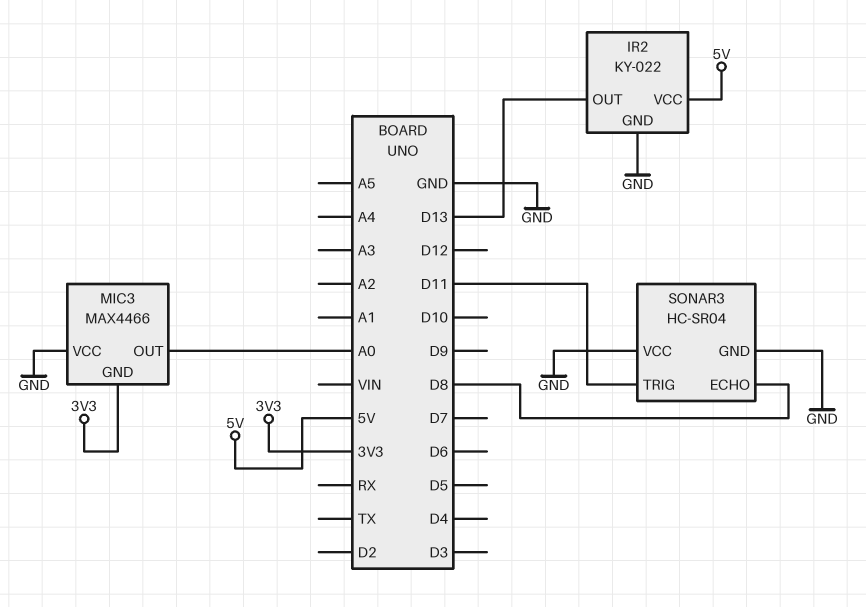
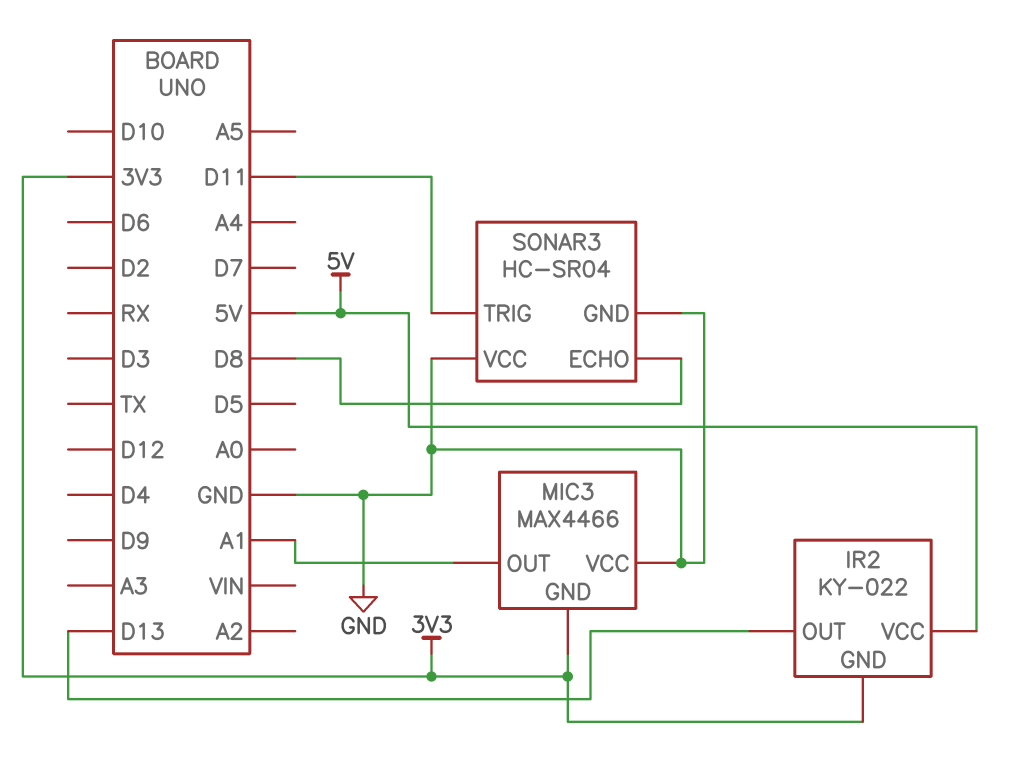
IR2 pin GND: GND -> 3V3
MIC3 pin OUT: A0 -> A1

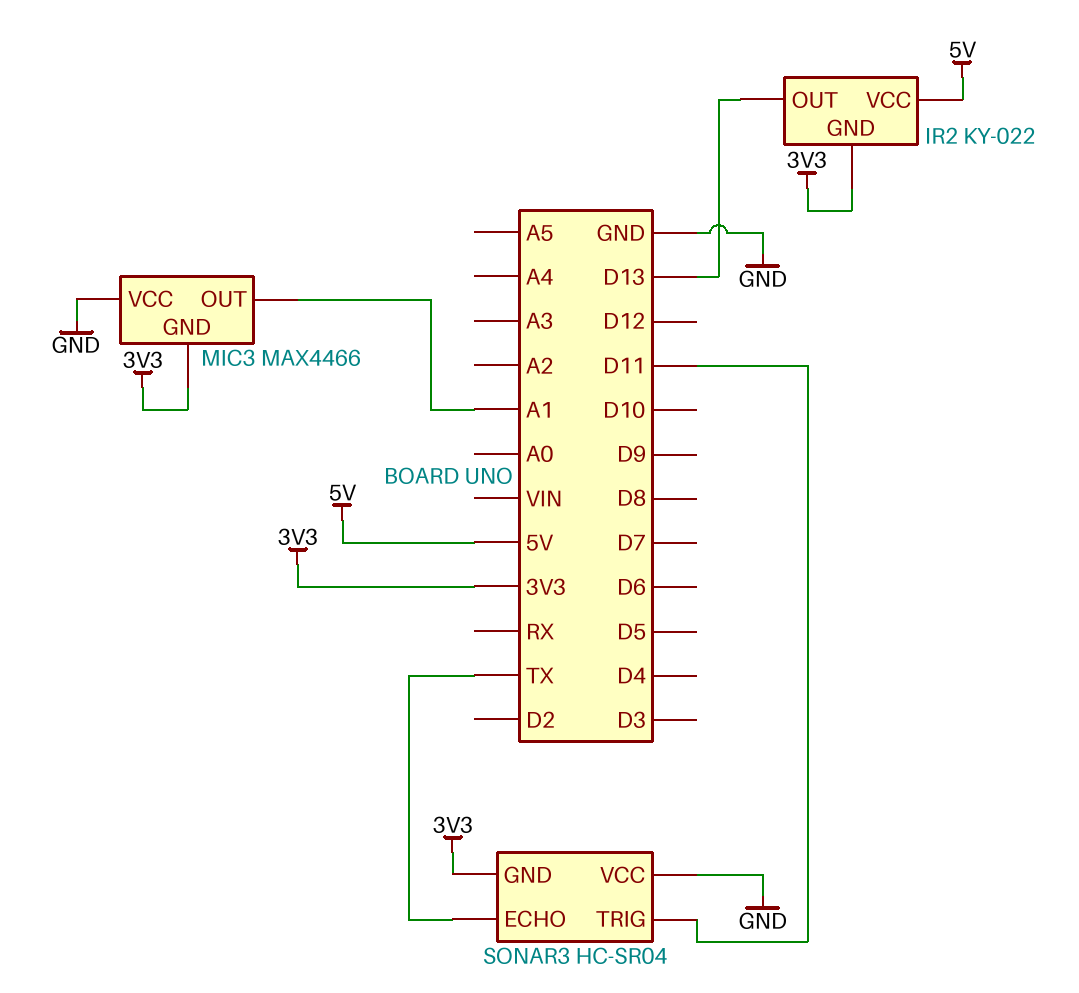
SONAR3 pin ECHO: D8 -> TX
SONAR3 pin GND: GND -> 3V3

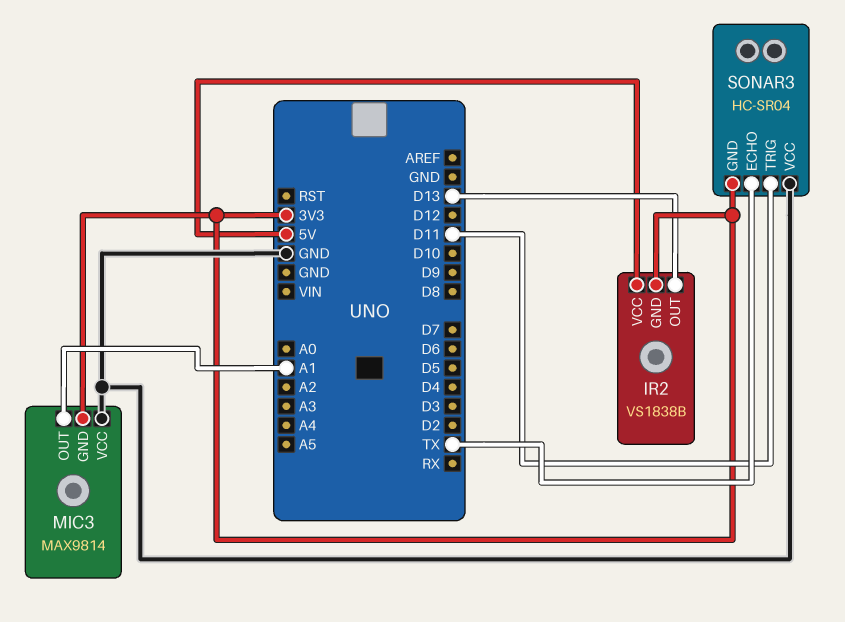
IR2: KY-022 -> VS1838B
MIC3: MAX4466 -> MAX9814

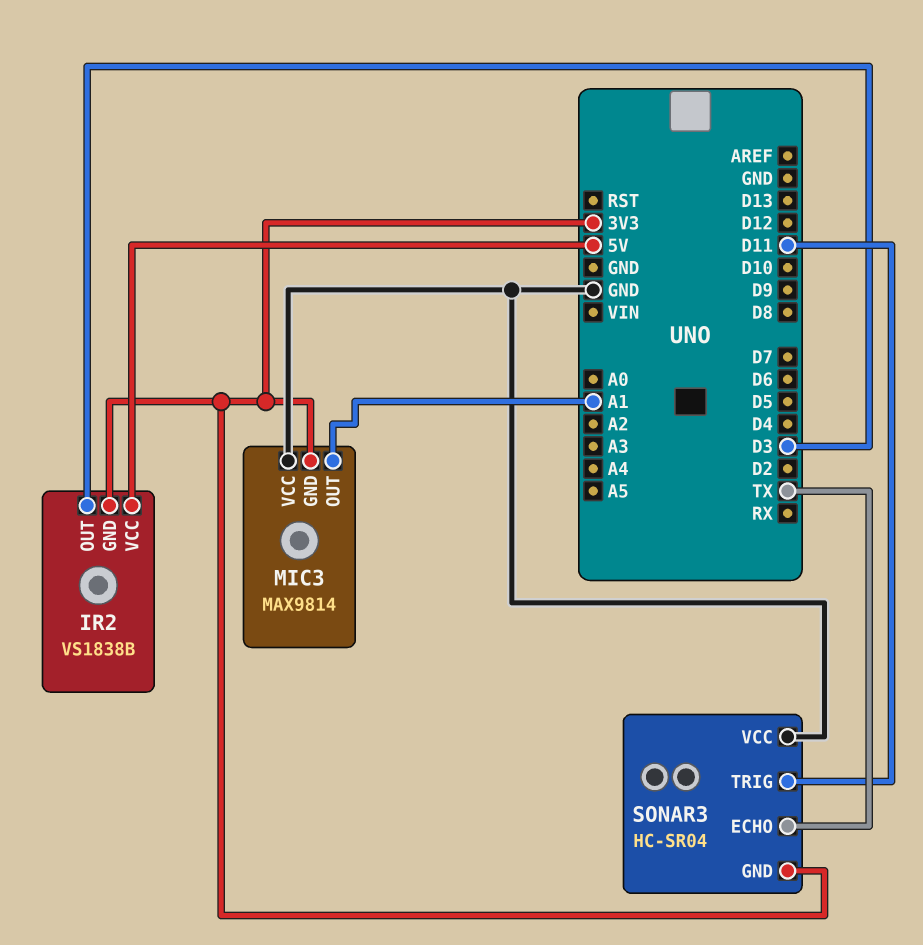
IR2 pin OUT: D13 -> D3

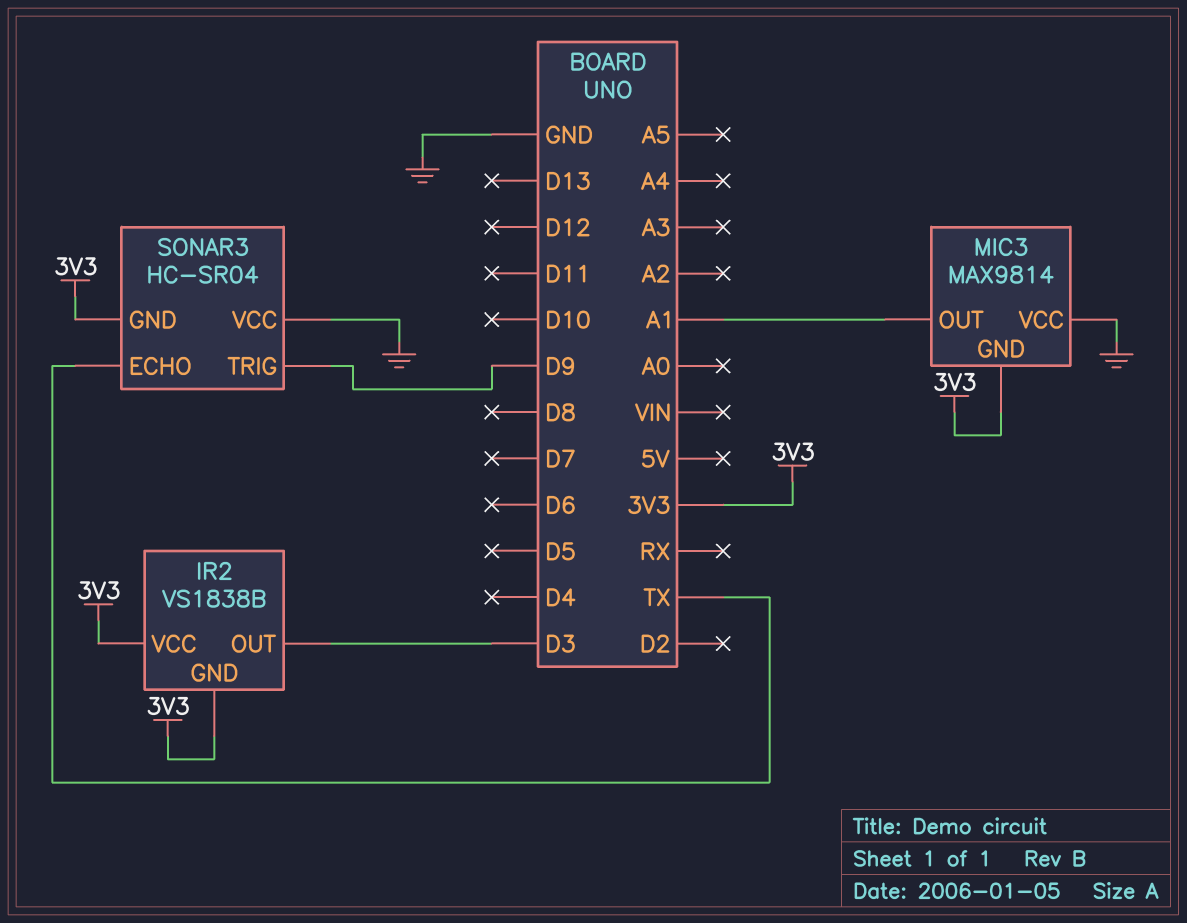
IR2 pin VCC: 5V -> 3V3
SONAR3 pin TRIG: D11 -> D9

